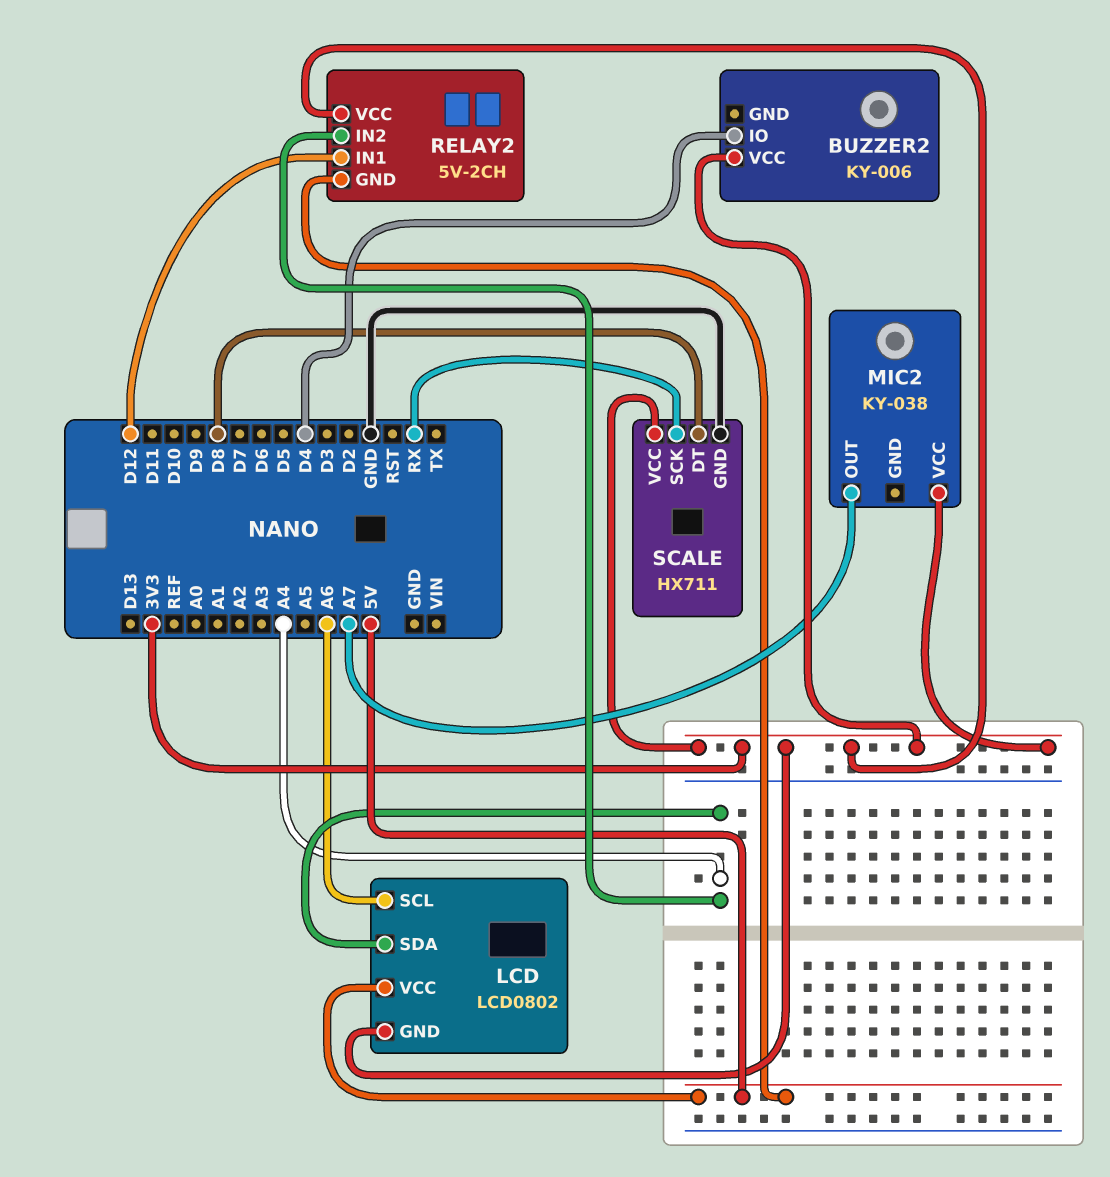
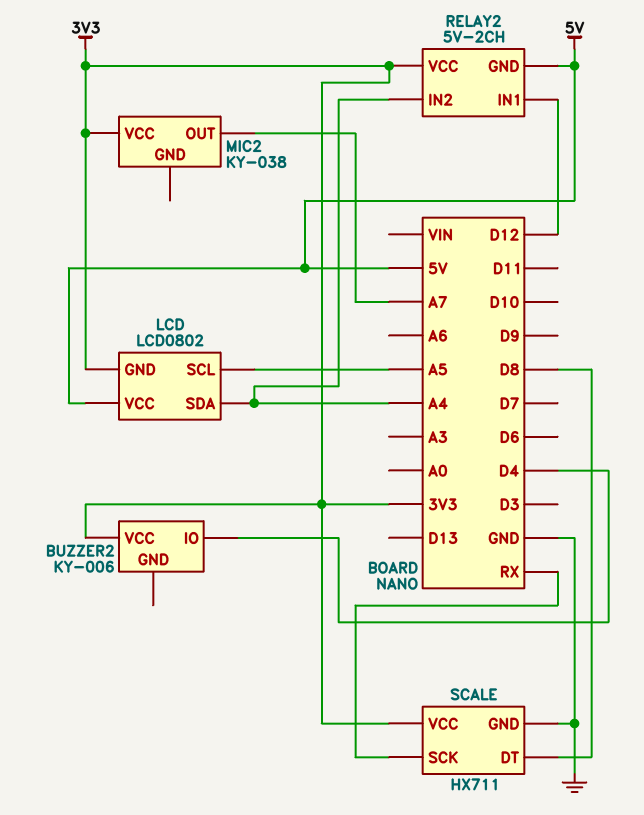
LCD pin SCL: A6 -> A5

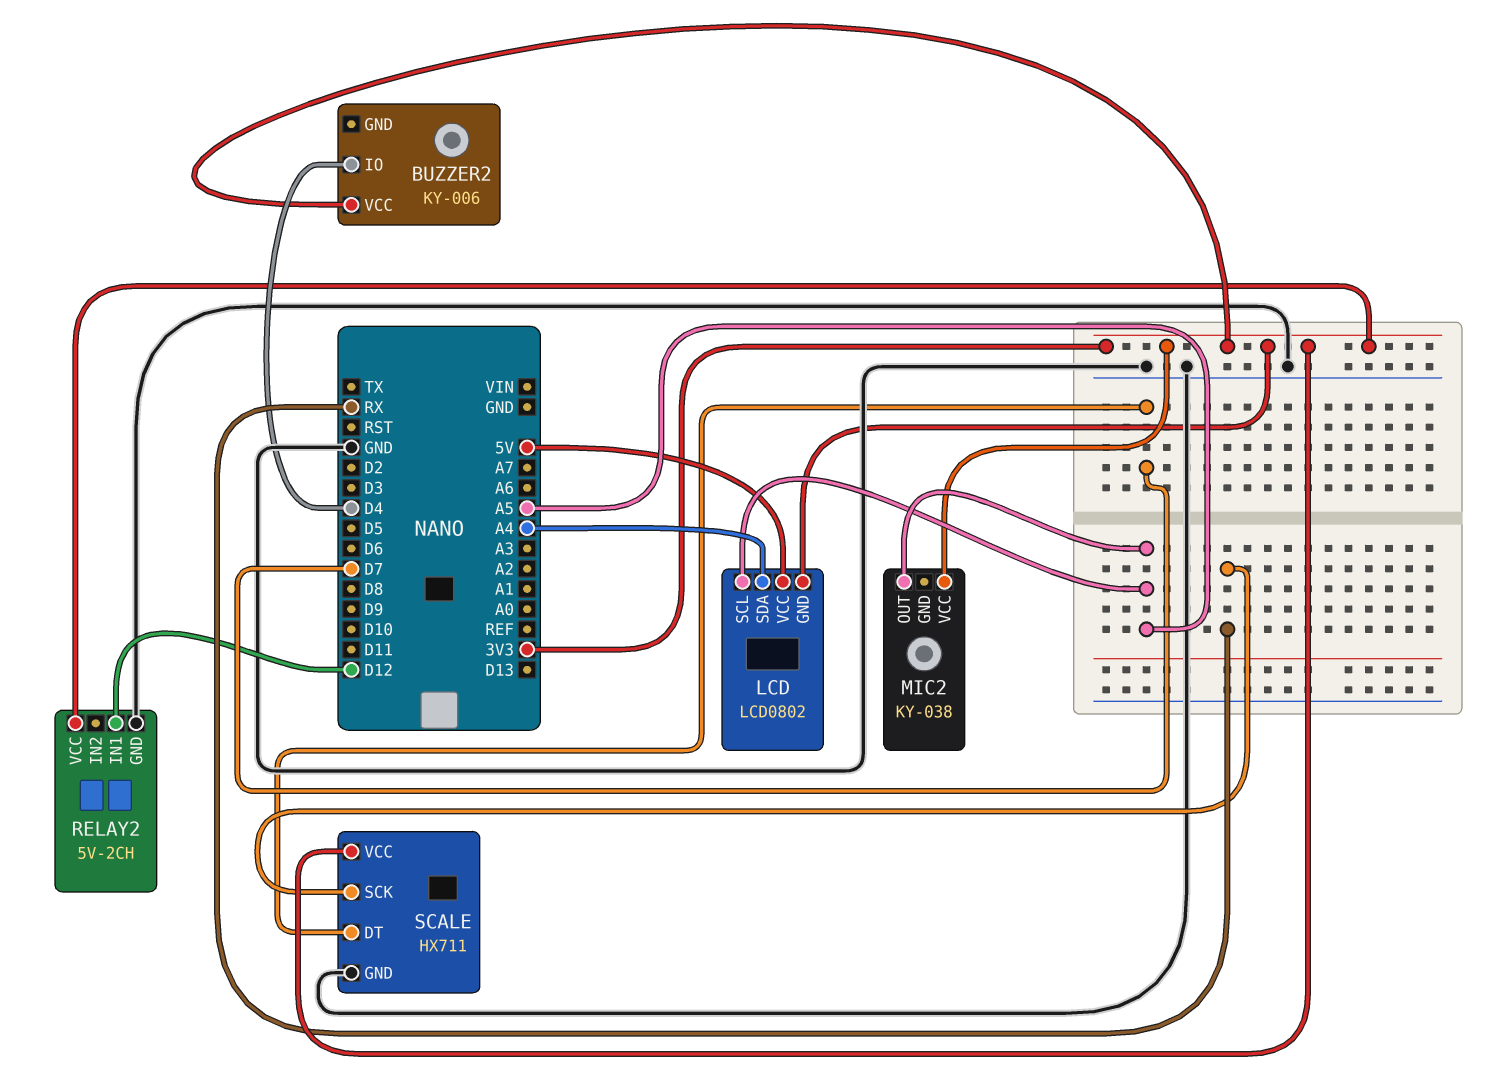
MIC2 pin OUT: A7 -> A5
RELAY2 pin GND: 5V -> GND
RELAY2 pin IN2: A4 -> none
SCALE pin DT: D8 -> D7

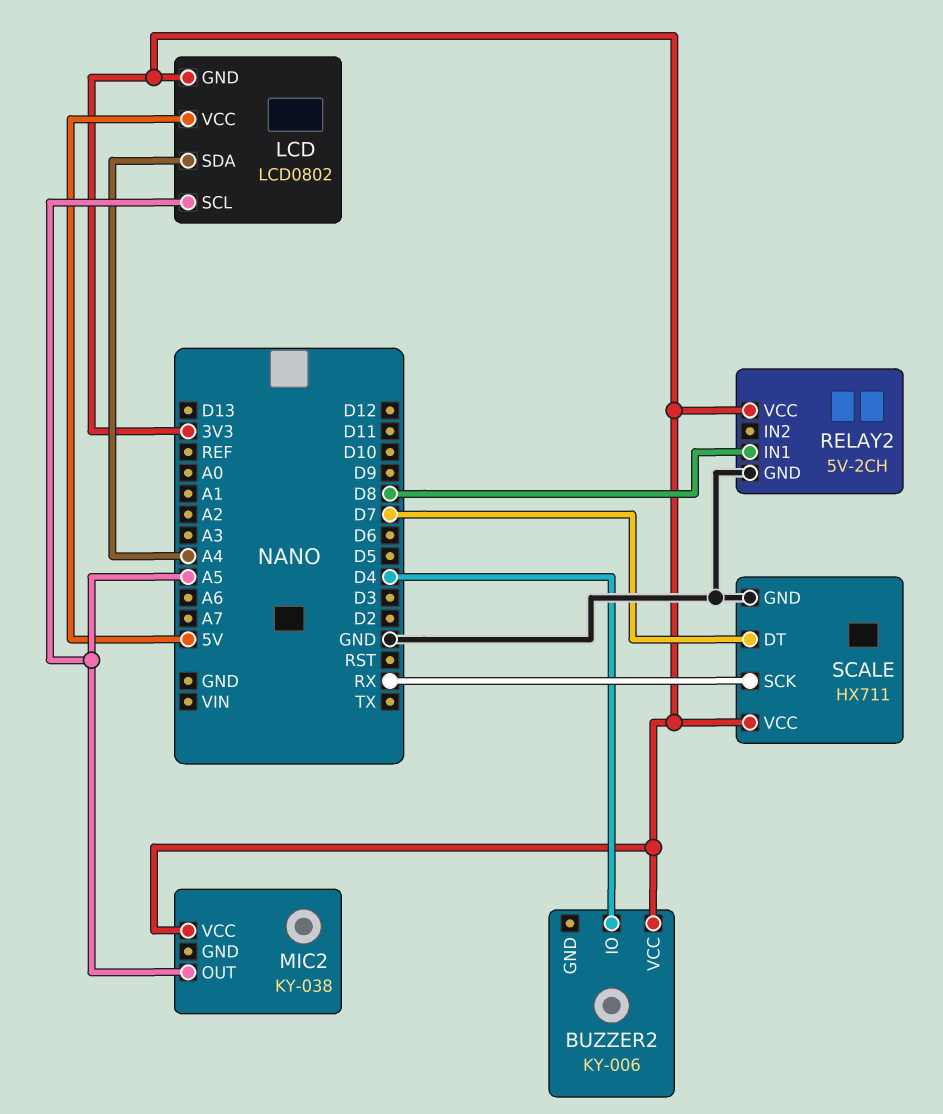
RELAY2 pin IN1: D12 -> D8

